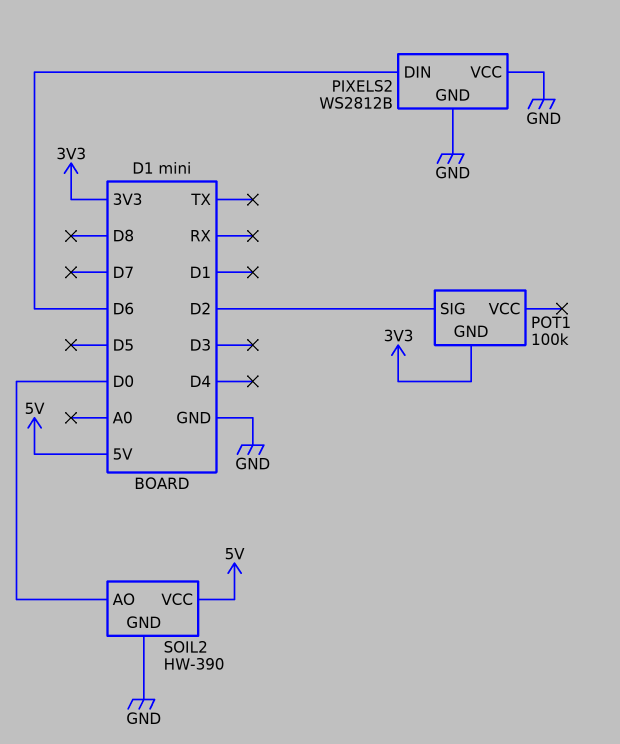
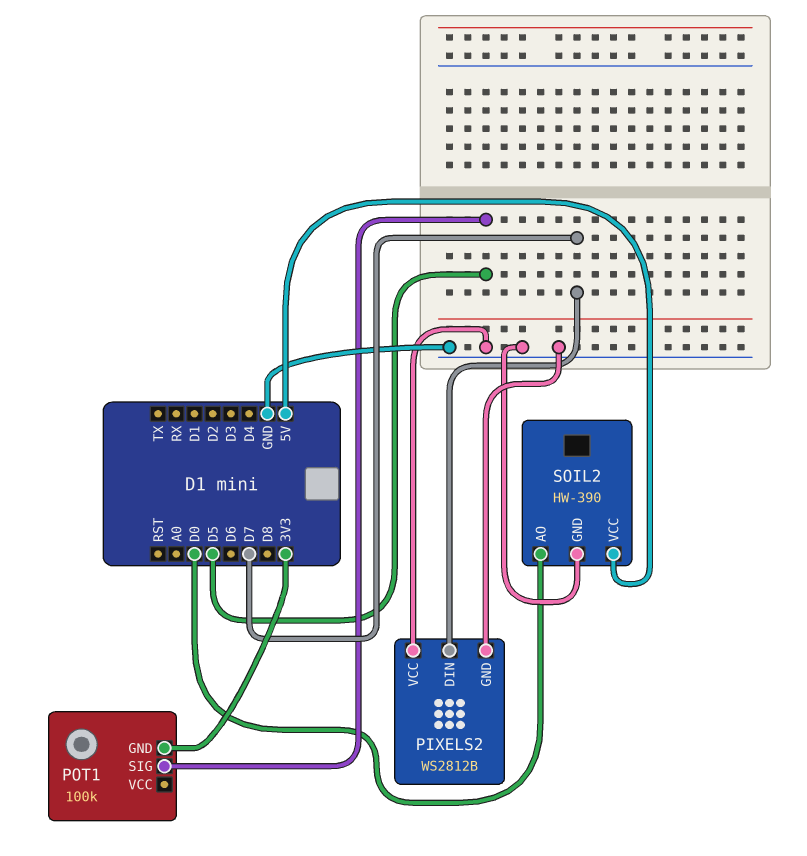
PIXELS2 pin DIN: D6 -> D7
POT1 pin SIG: D2 -> D5

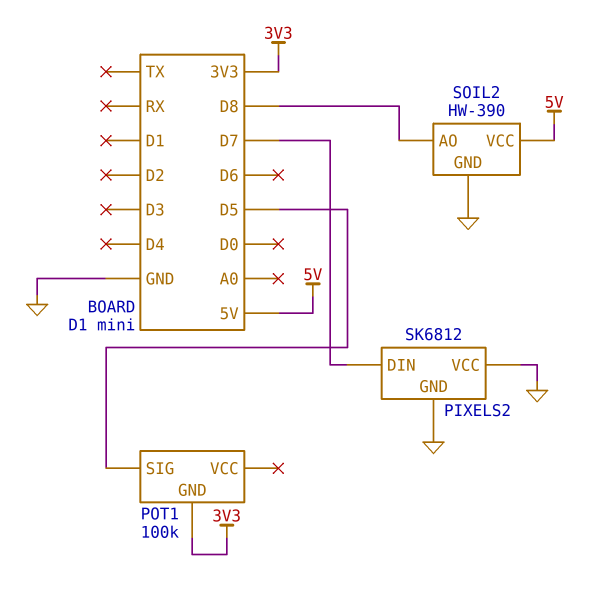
PIXELS2: WS2812B -> SK6812
SOIL2 pin AO: D0 -> D8

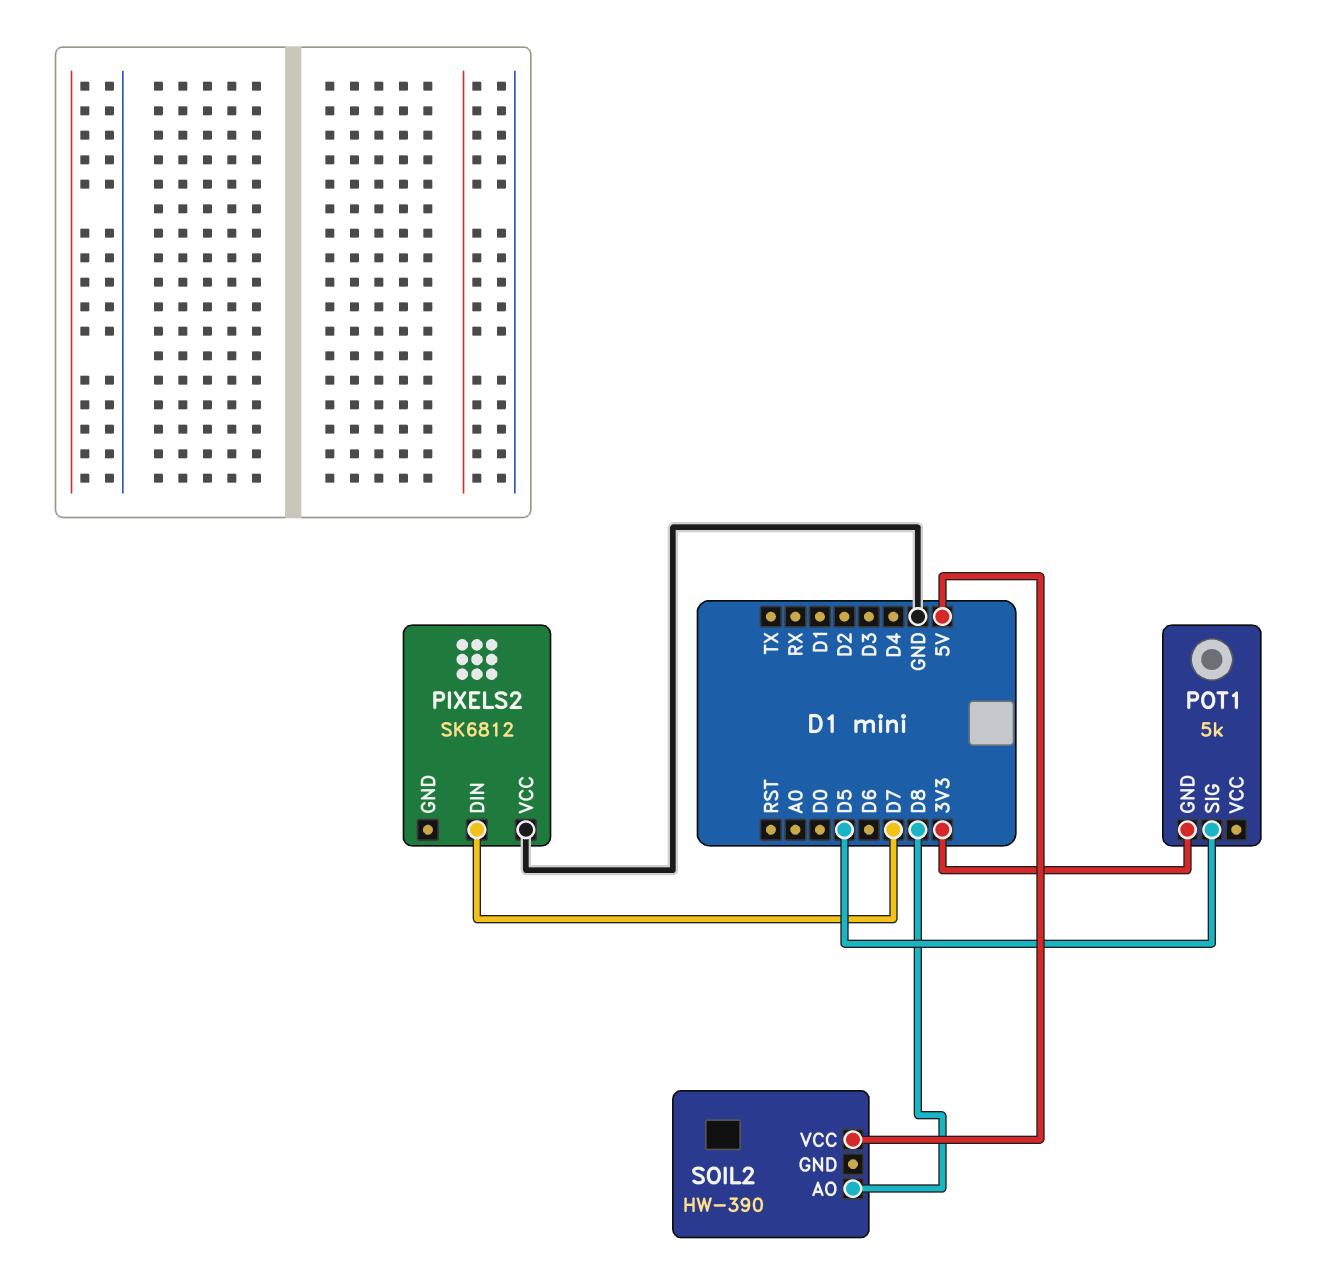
PIXELS2 pin GND: GND -> none
POT1: 100k -> 5k
SOIL2 pin GND: GND -> none

